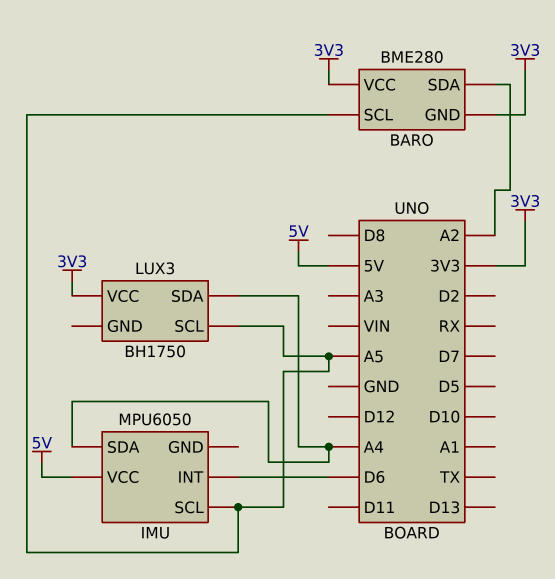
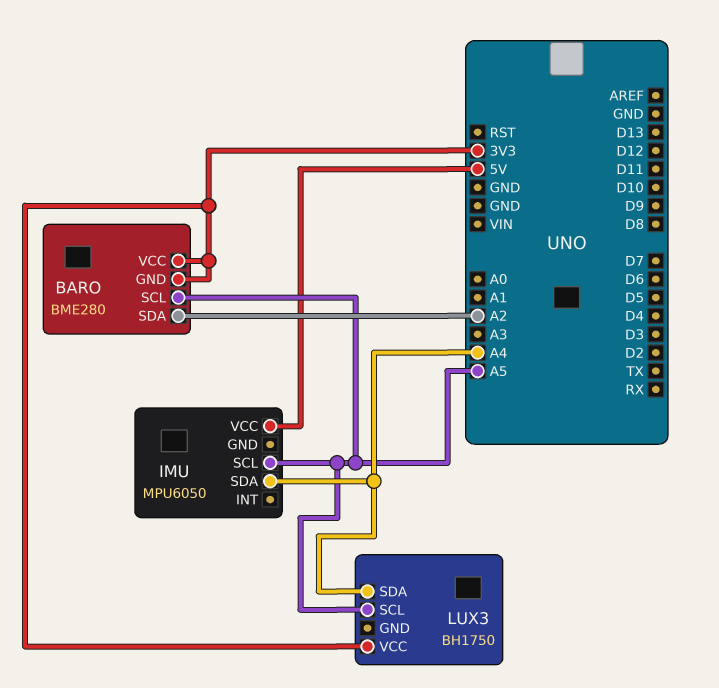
IMU pin INT: D6 -> none

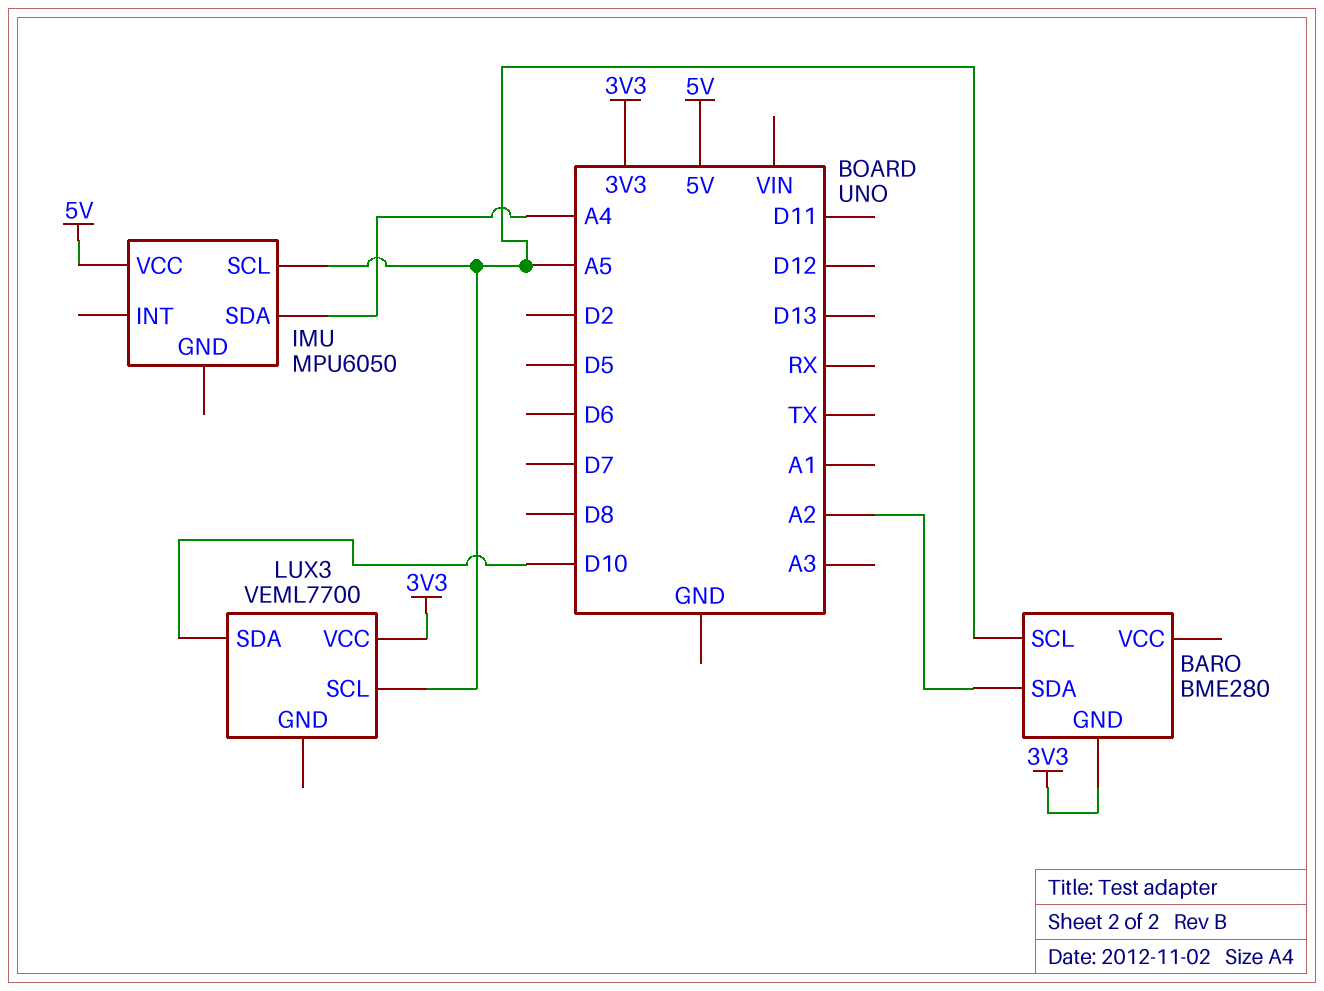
BARO pin VCC: 3V3 -> none
LUX3: BH1750 -> VEML7700
LUX3 pin SDA: A4 -> D10

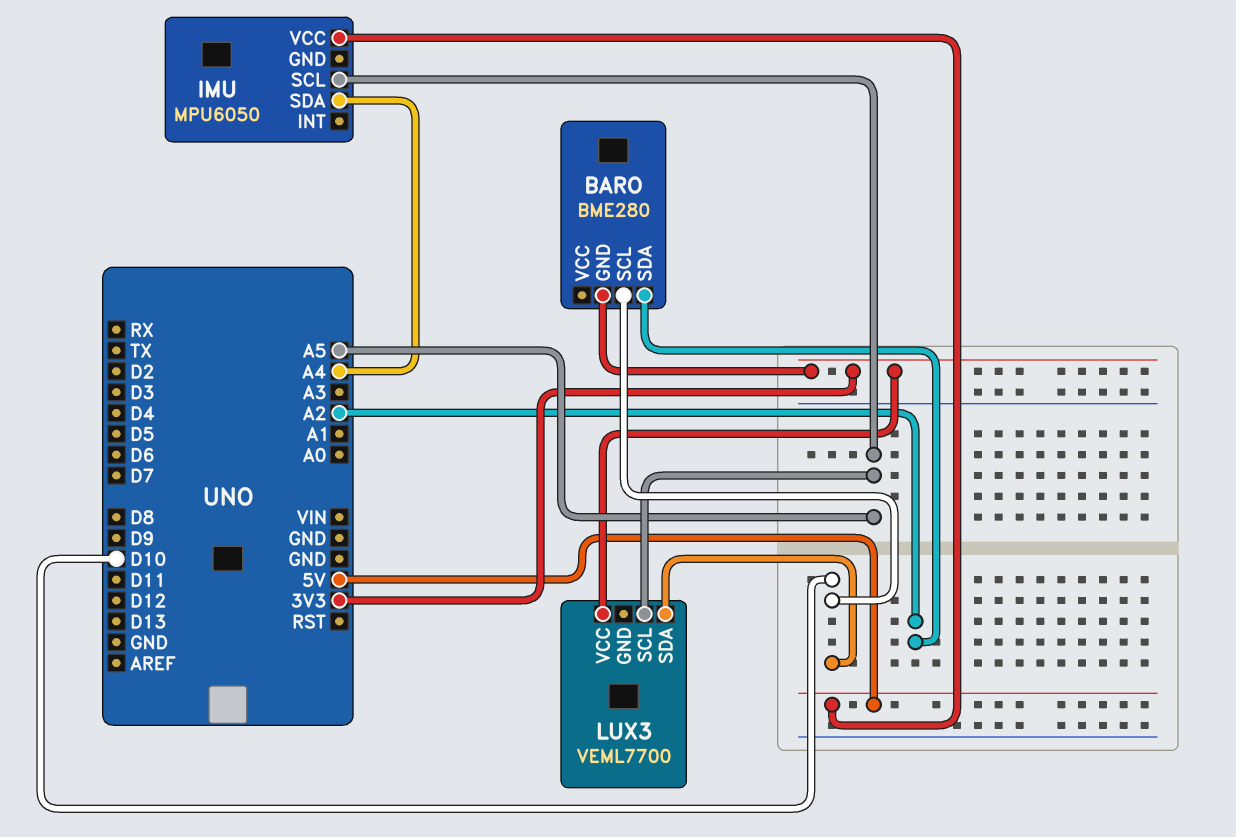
BARO pin SCL: A5 -> D10

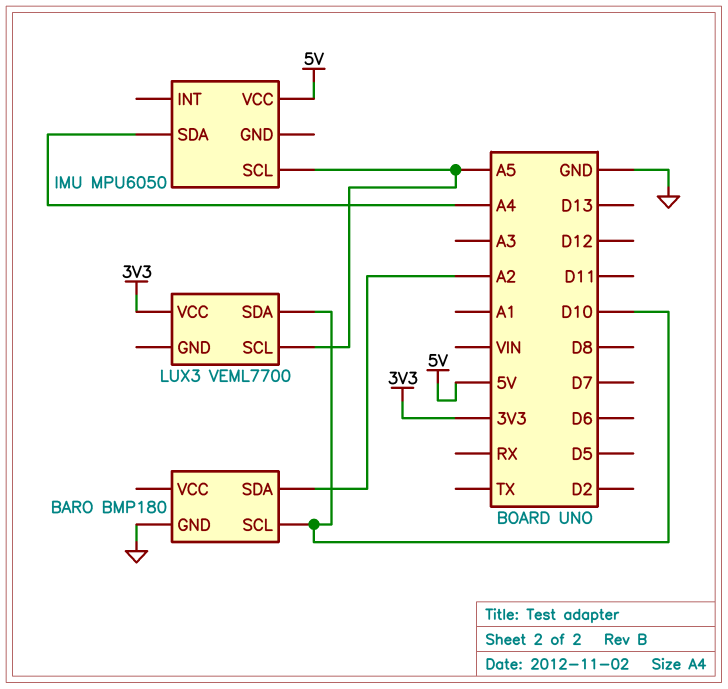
BARO: BME280 -> BMP180
BARO pin GND: 3V3 -> GND

